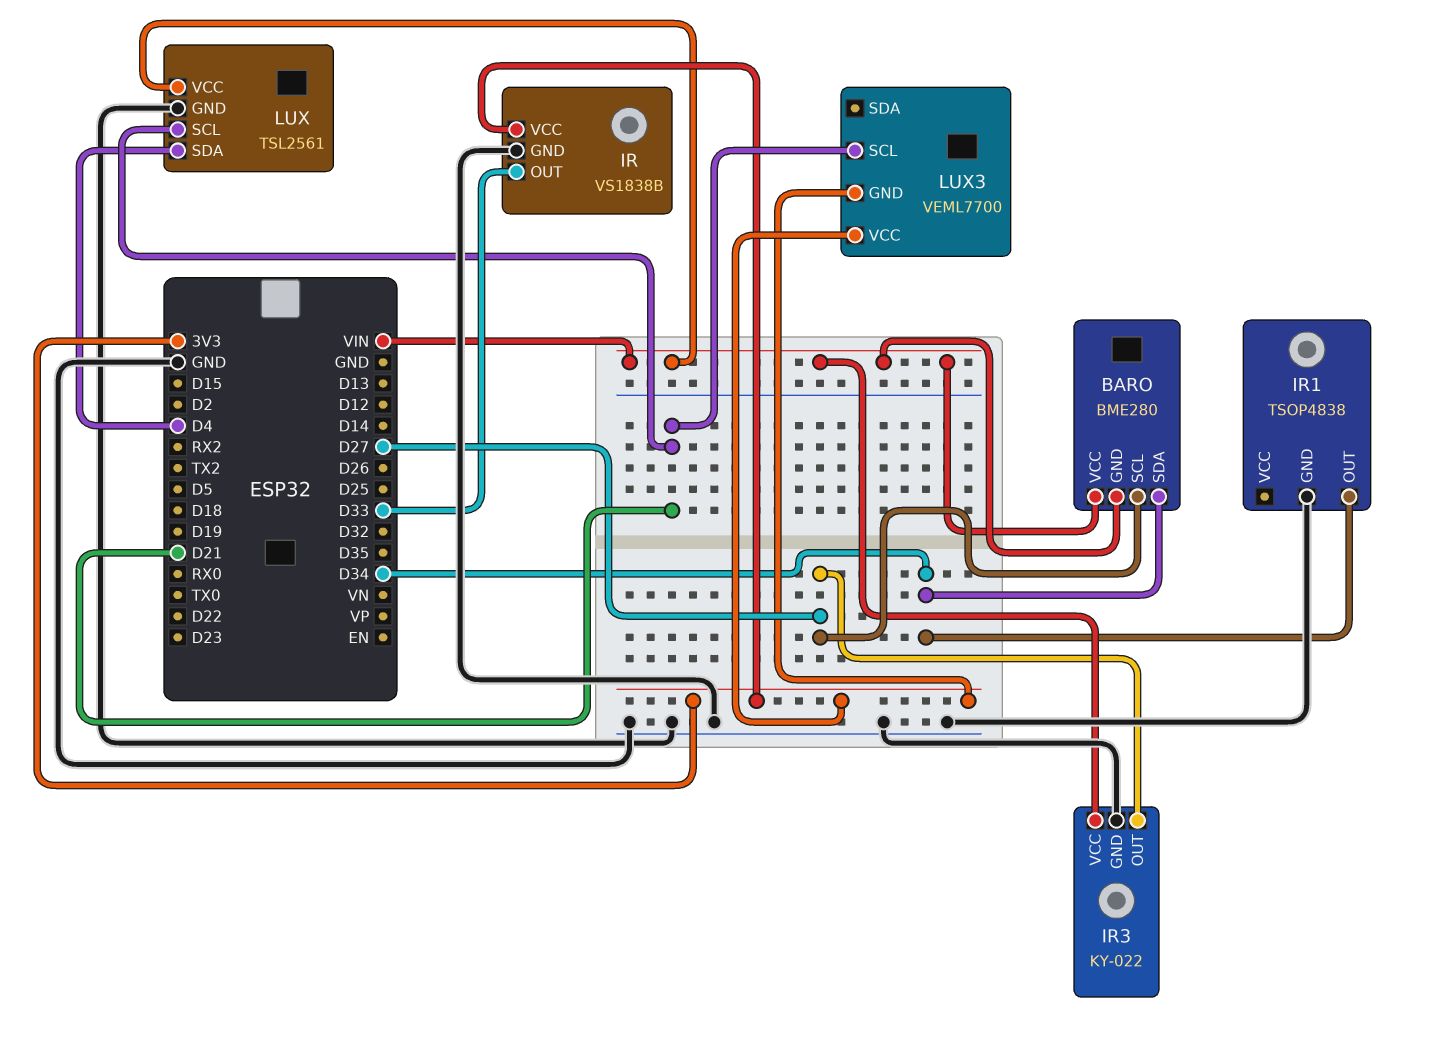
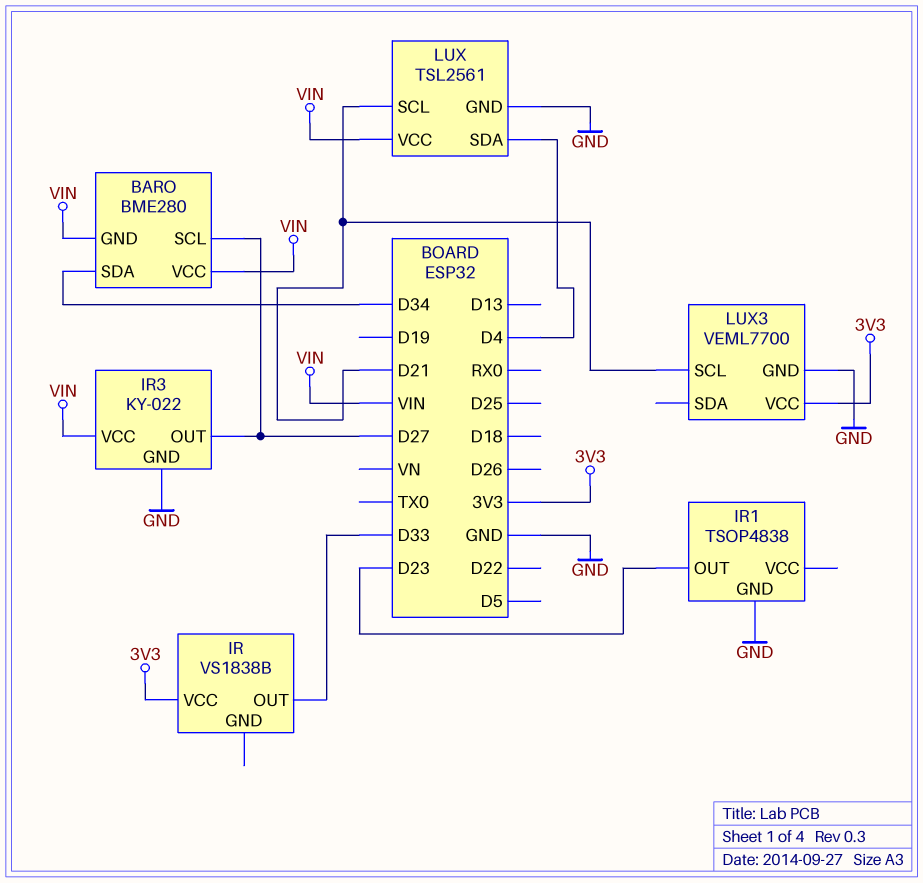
IR pin GND: GND -> none
IR1 pin OUT: D34 -> D23
LUX3 pin GND: 3V3 -> GND

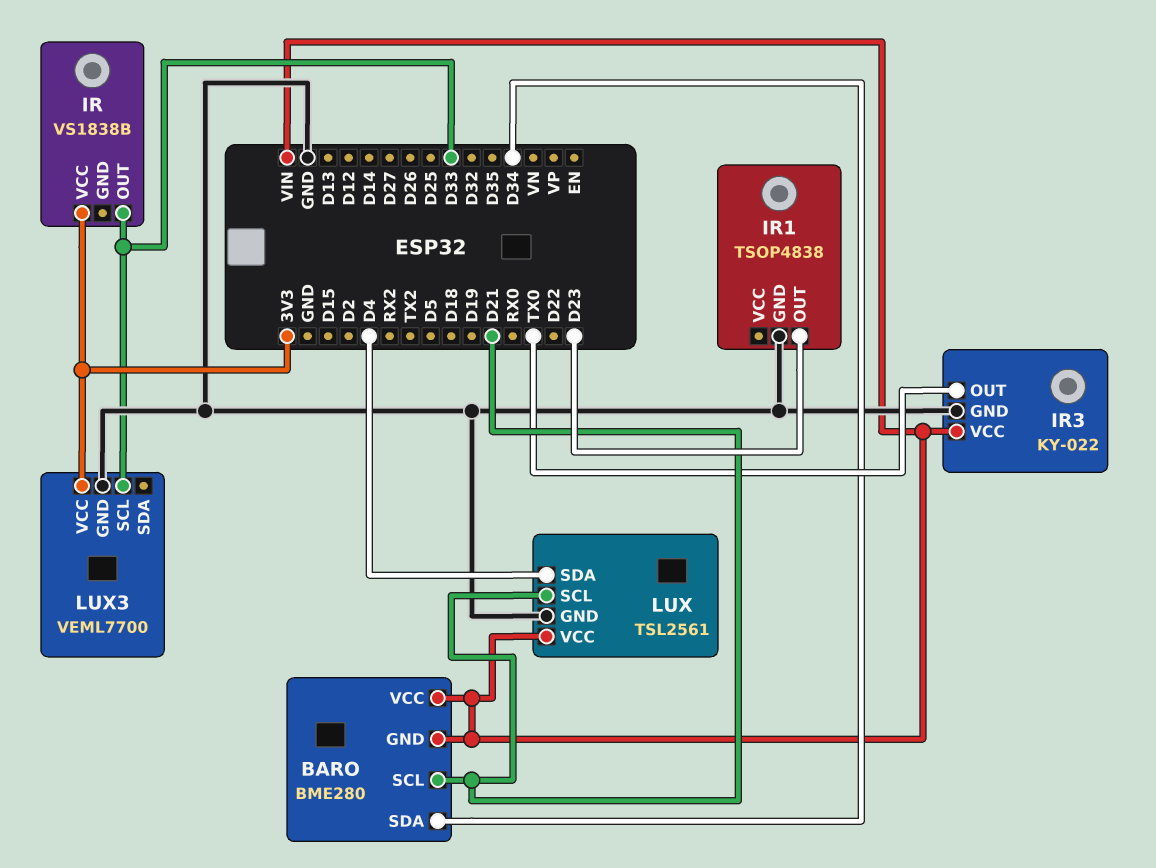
BARO pin SCL: D27 -> D21
IR3 pin OUT: D27 -> TX0
LUX3 pin SCL: D21 -> D33

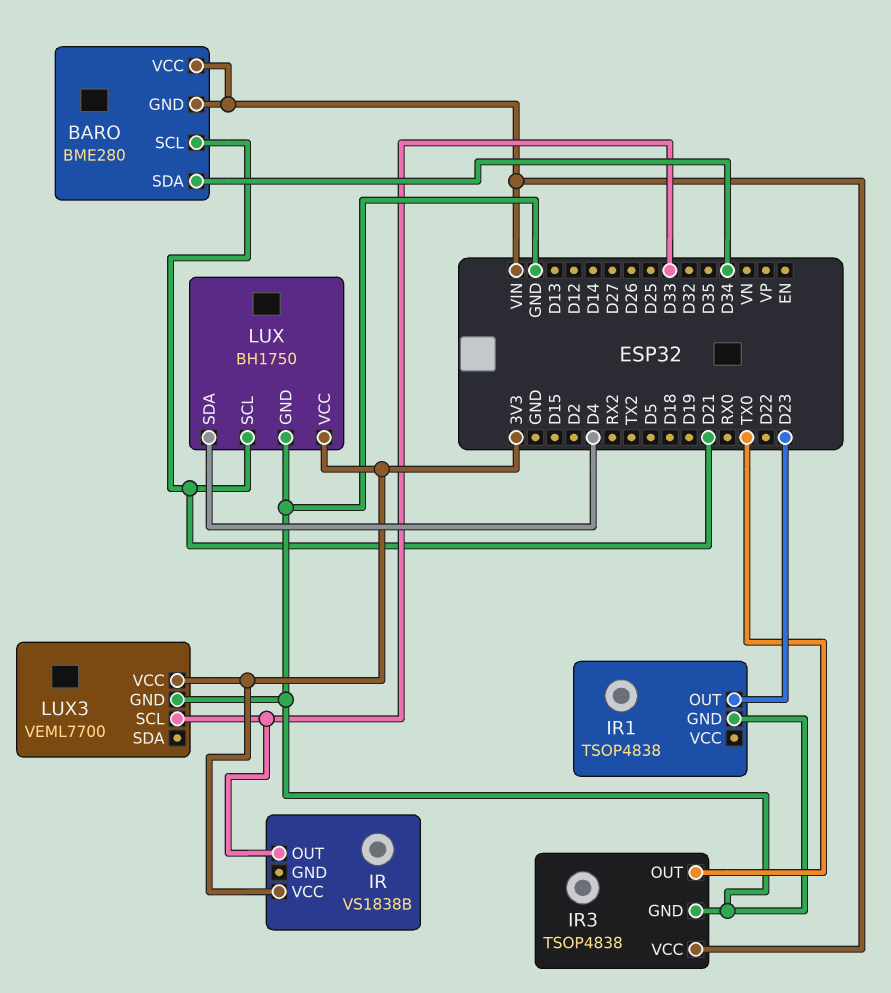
IR3: KY-022 -> TSOP4838
LUX: TSL2561 -> BH1750
LUX pin VCC: VIN -> 3V3

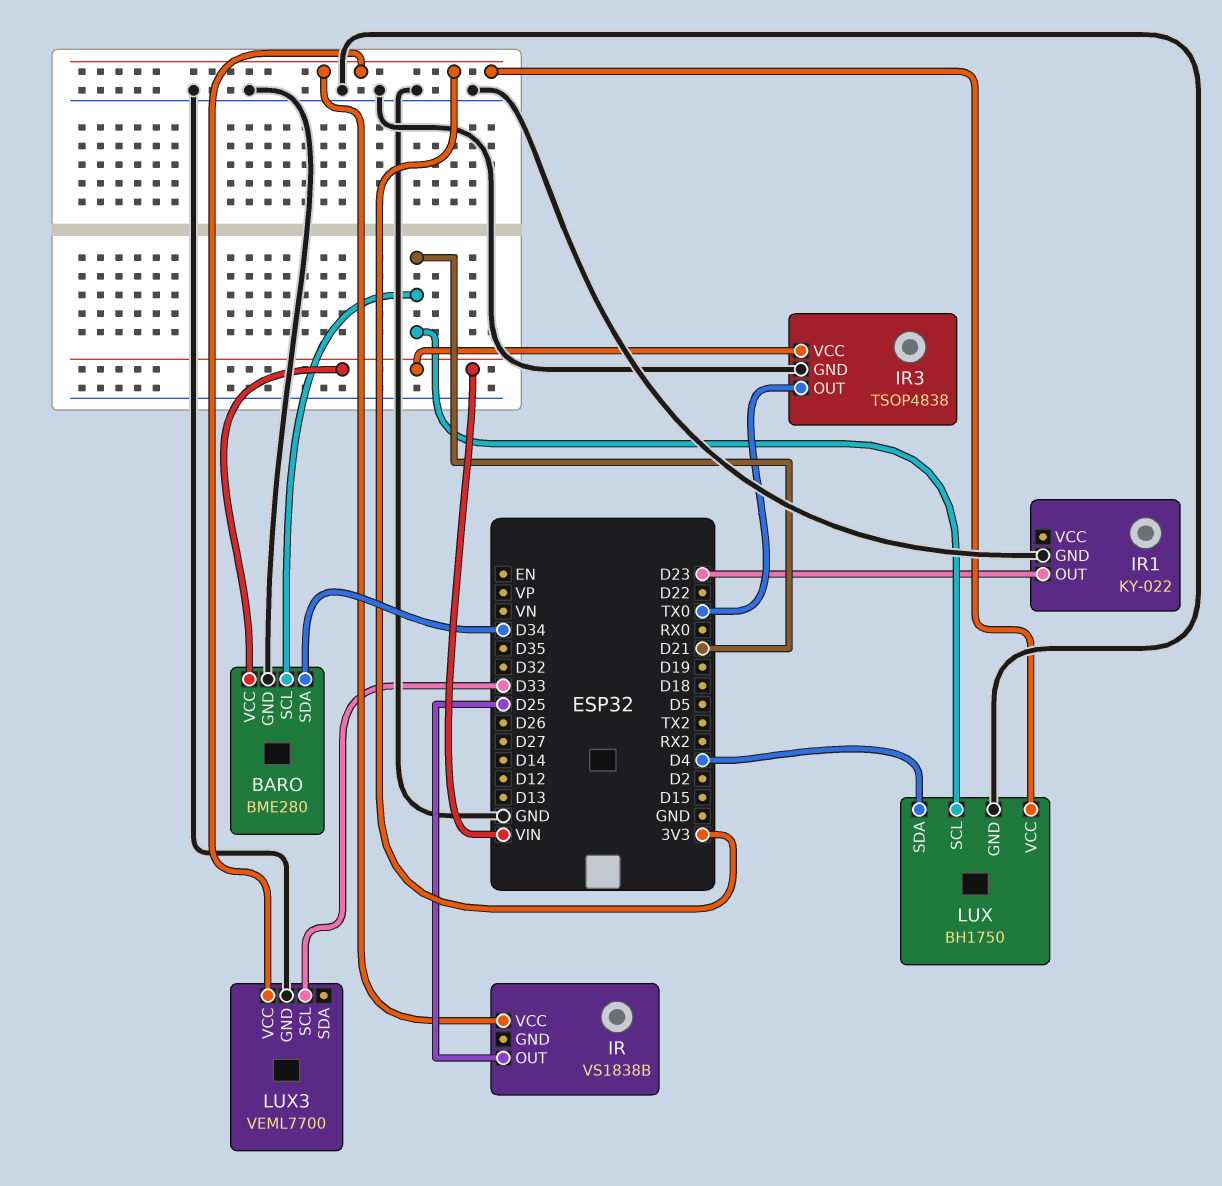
BARO pin GND: VIN -> GND
IR pin OUT: D33 -> D25
IR1: TSOP4838 -> KY-022

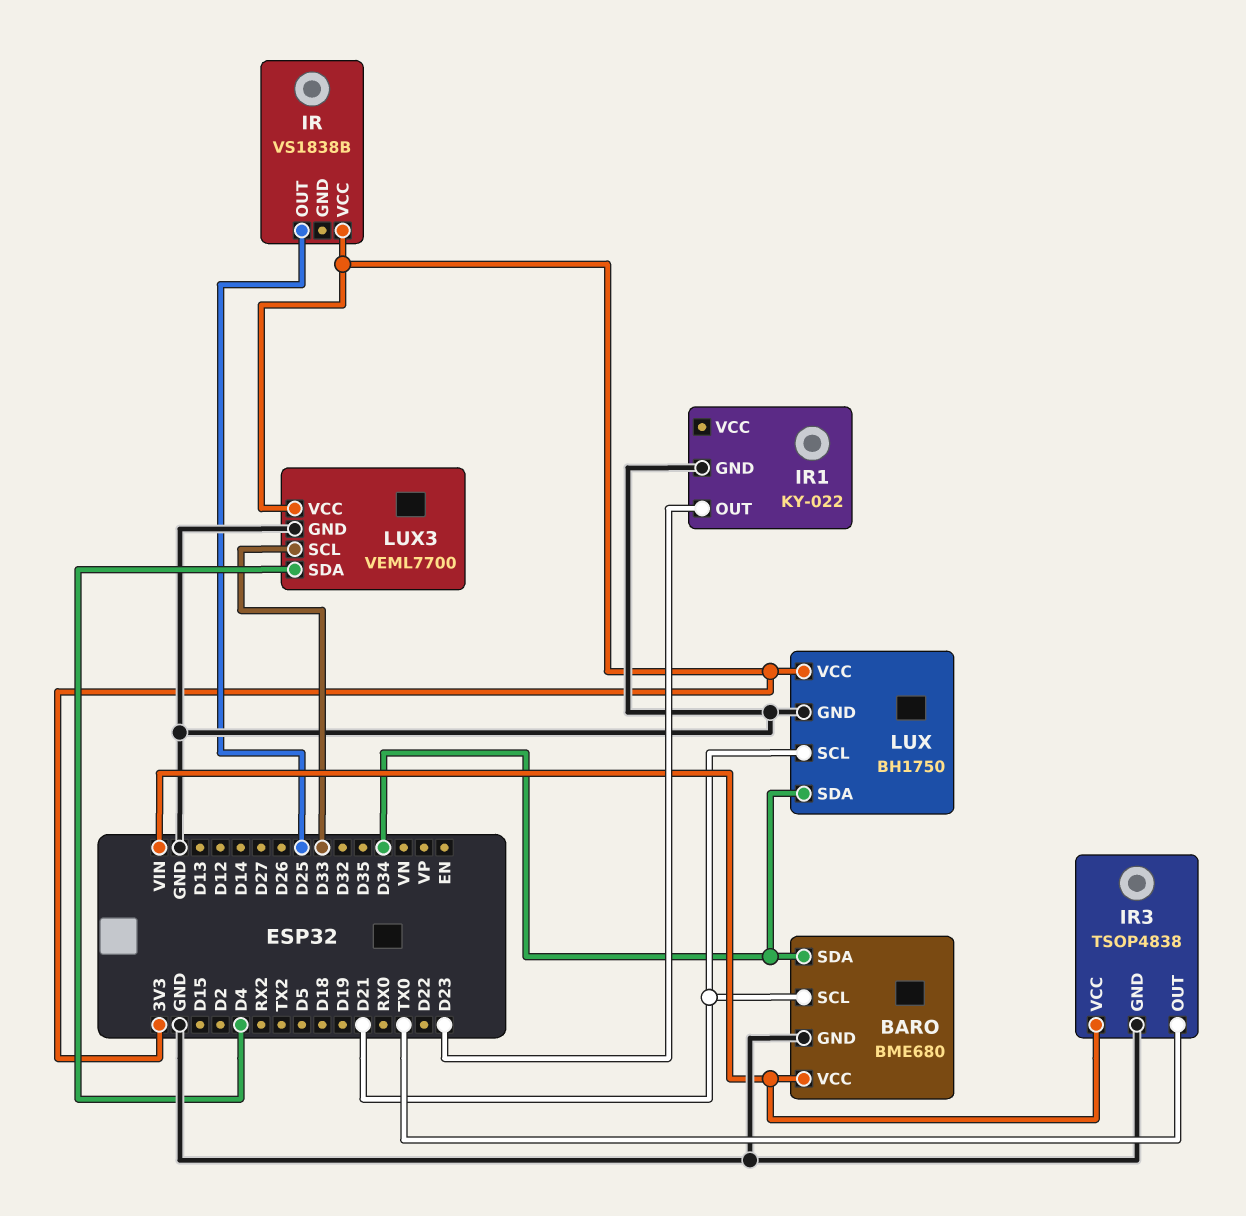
BARO: BME280 -> BME680
LUX pin SDA: D4 -> D34
LUX3 pin SDA: none -> D4

